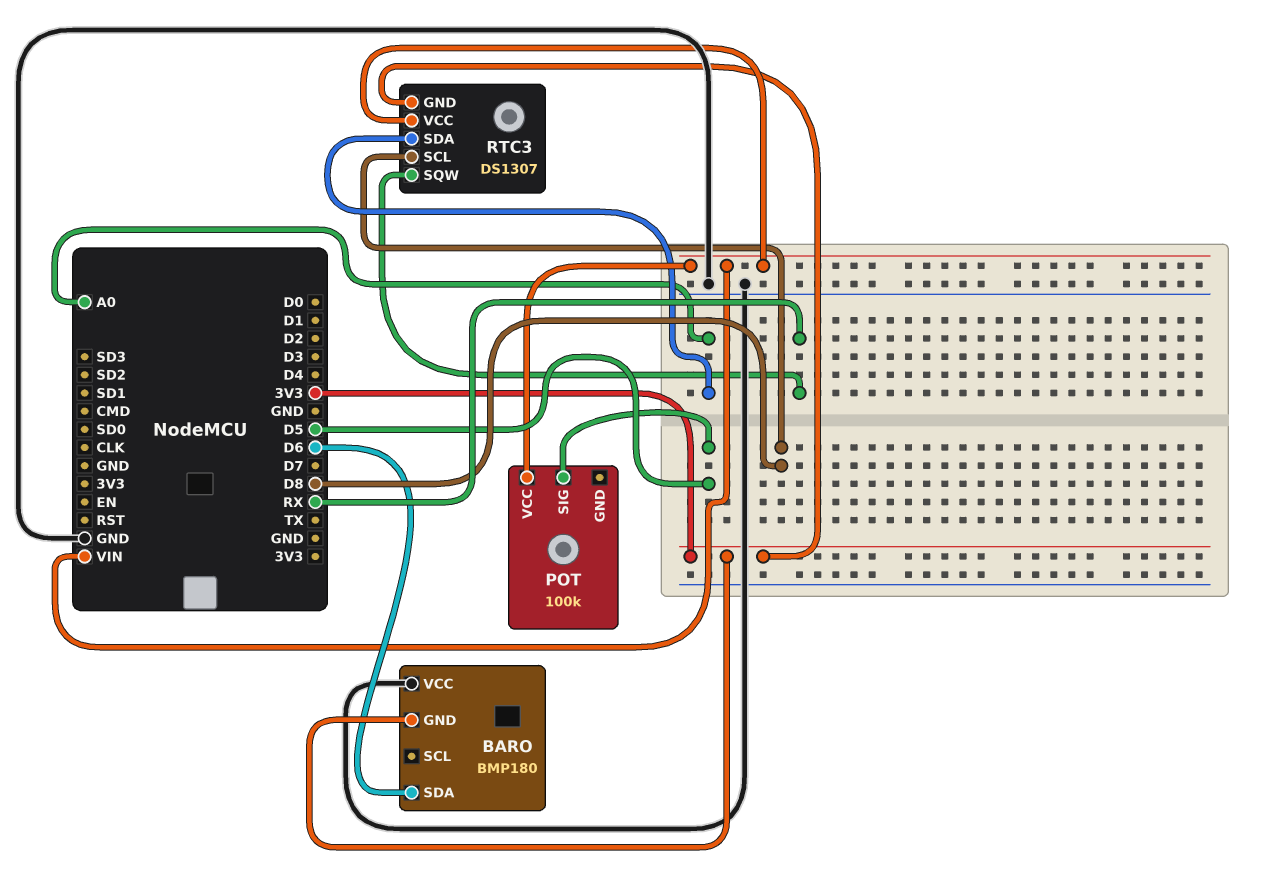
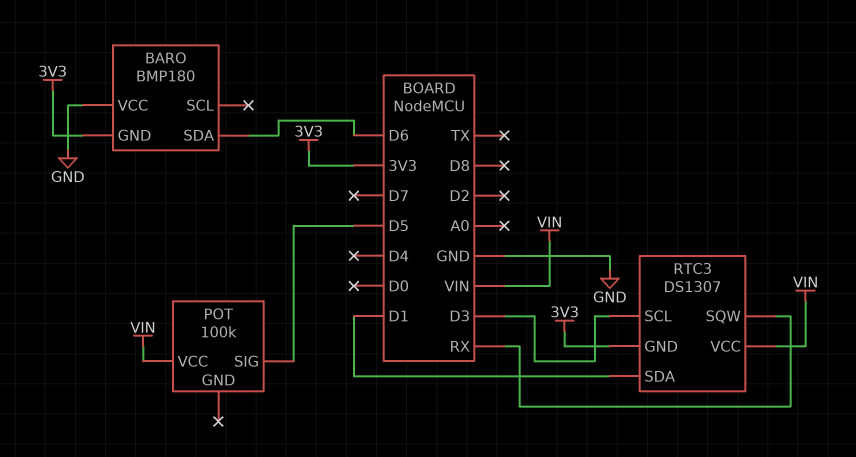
RTC3 pin SCL: D8 -> D3
RTC3 pin SDA: A0 -> D1

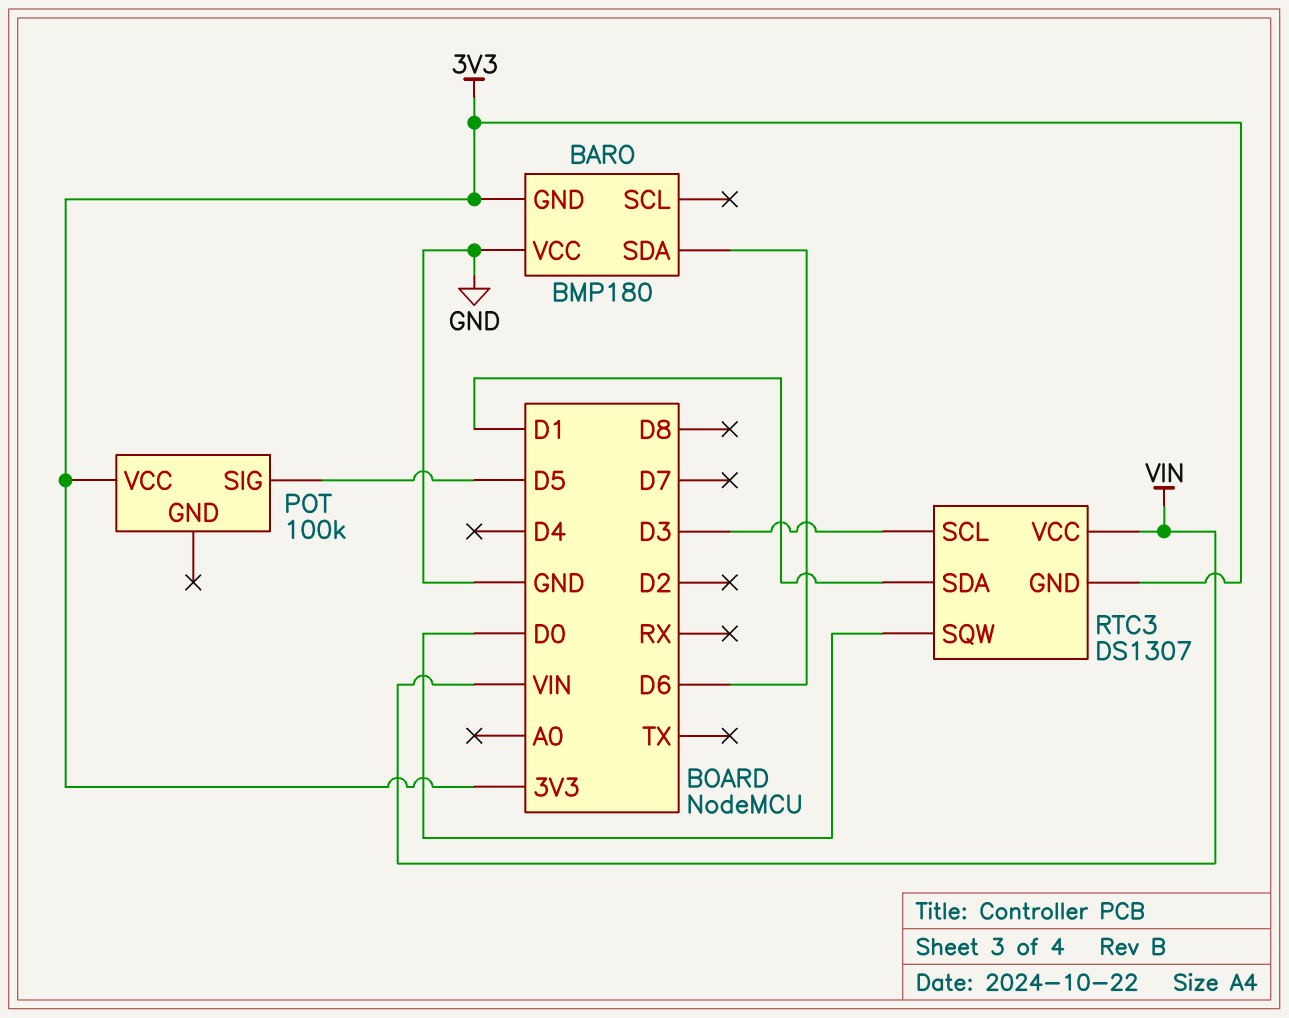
POT pin VCC: VIN -> 3V3
RTC3 pin SQW: RX -> D0

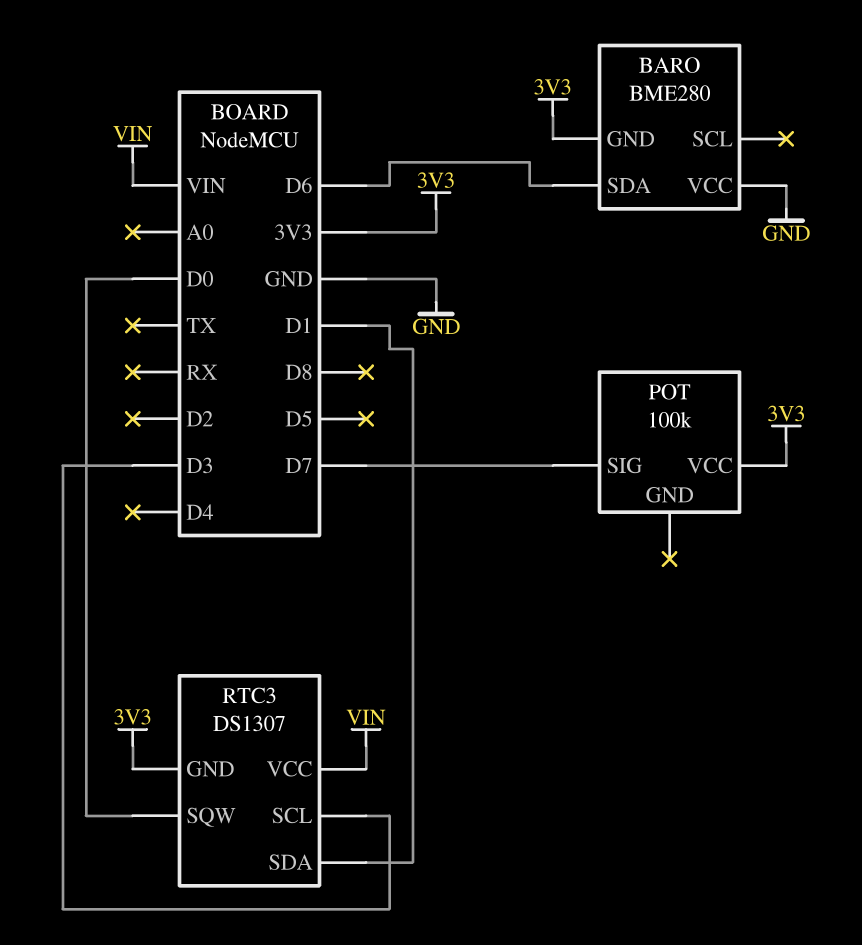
BARO: BMP180 -> BME280
POT pin SIG: D5 -> D7

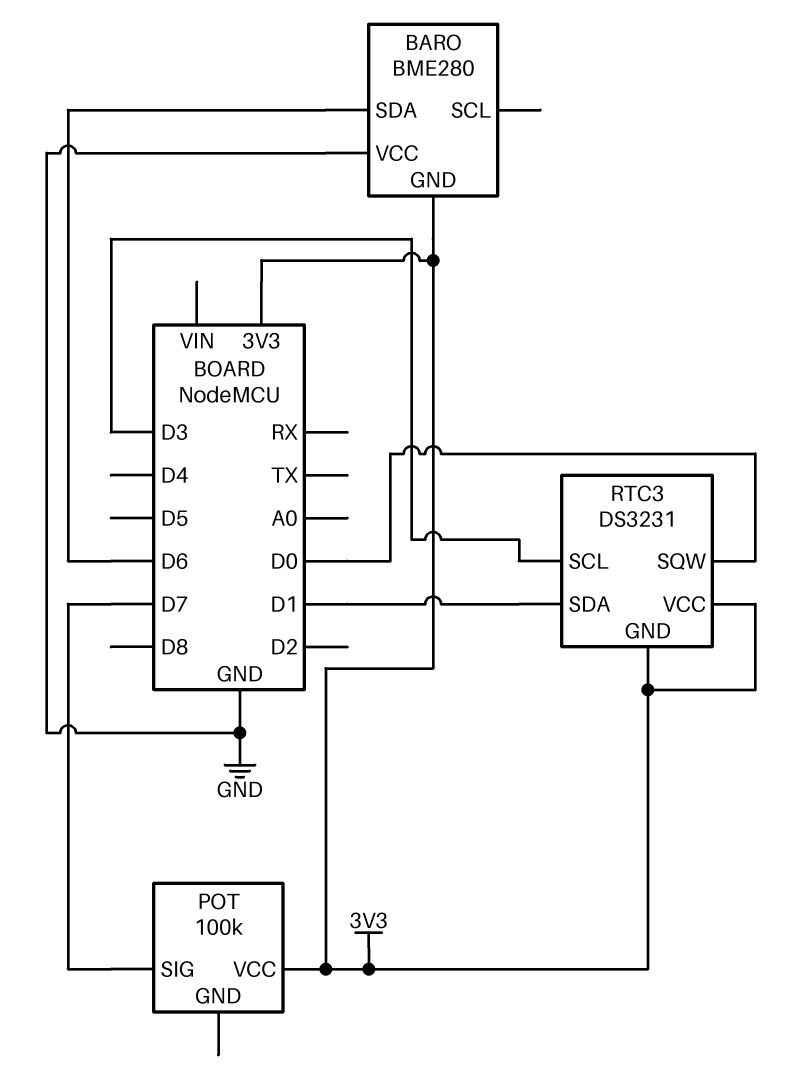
RTC3: DS1307 -> DS3231
RTC3 pin VCC: VIN -> 3V3

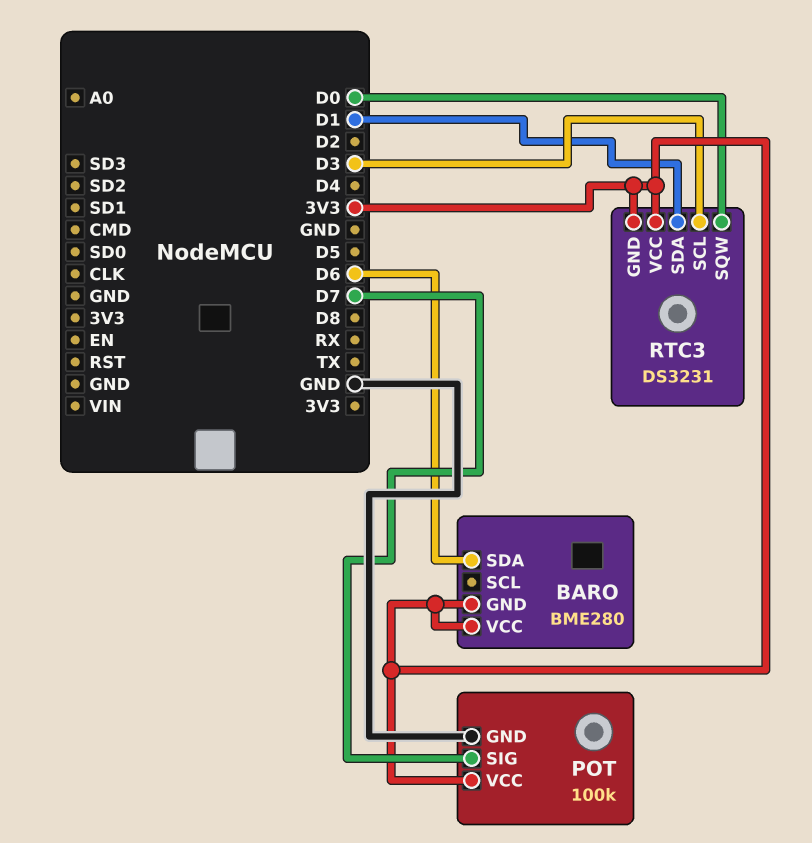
BARO pin VCC: GND -> 3V3
POT pin GND: none -> GND

